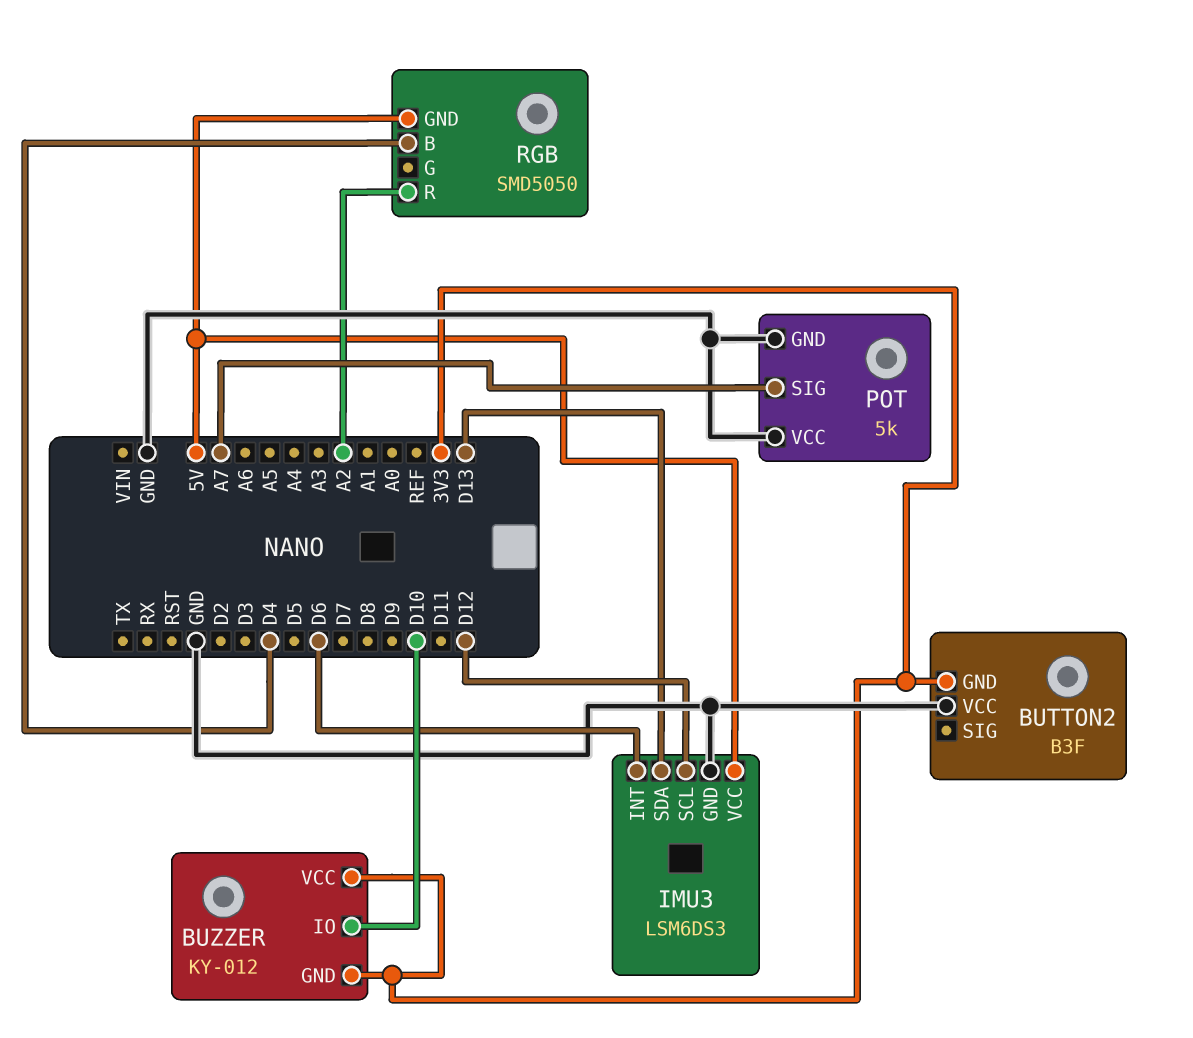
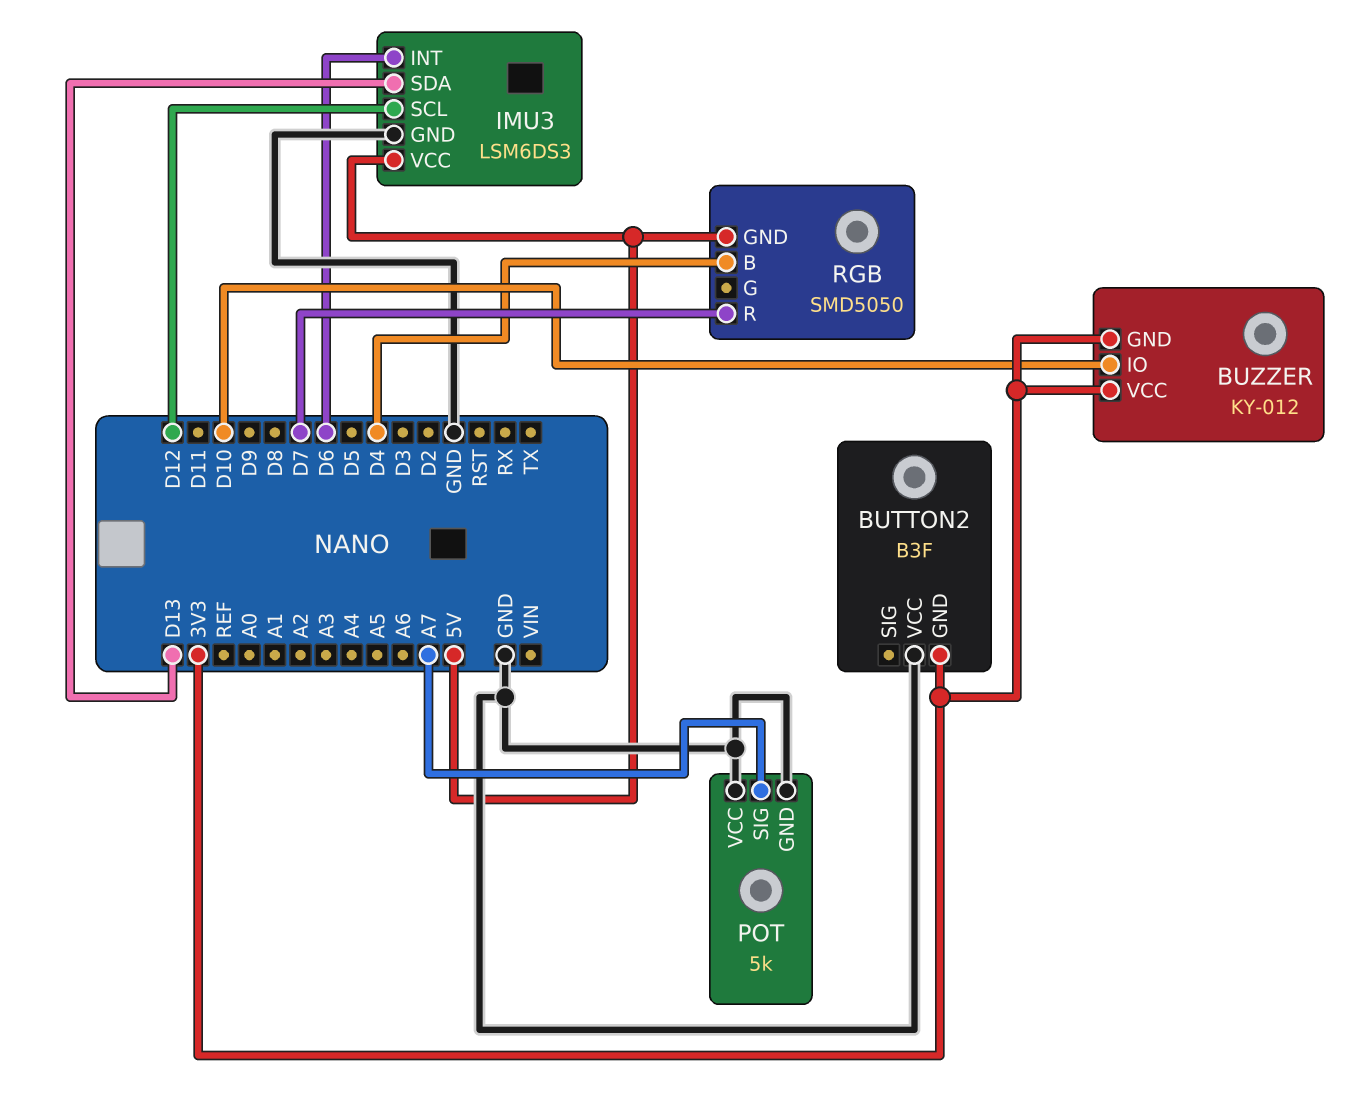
RGB pin R: A2 -> D7

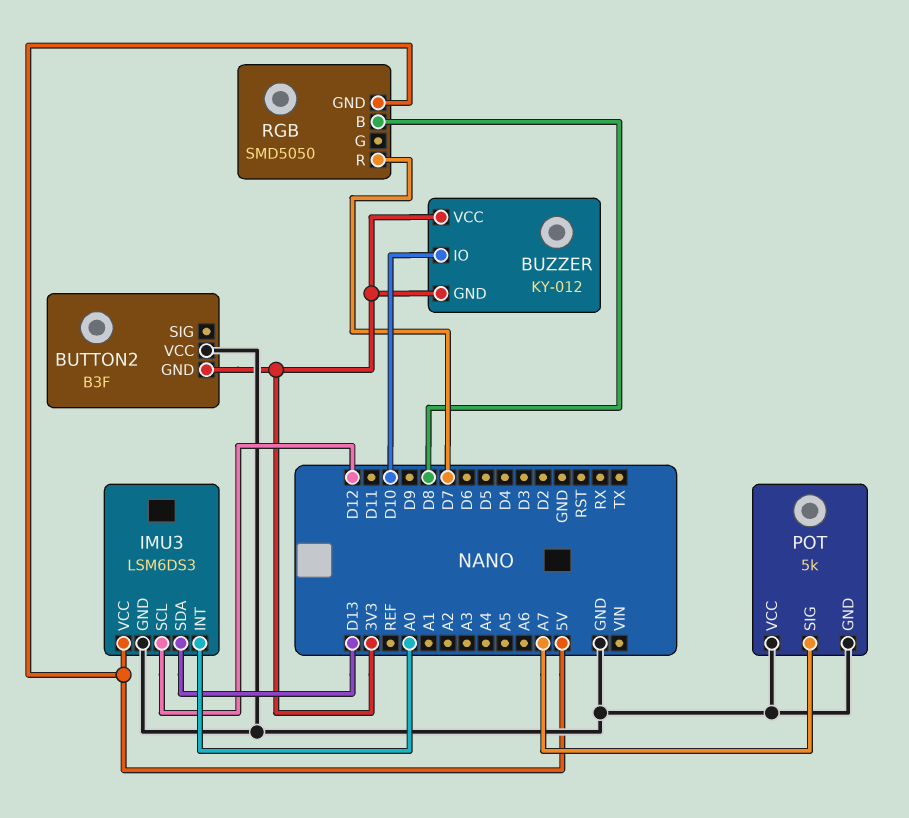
IMU3 pin INT: D6 -> A0
RGB pin B: D4 -> D8

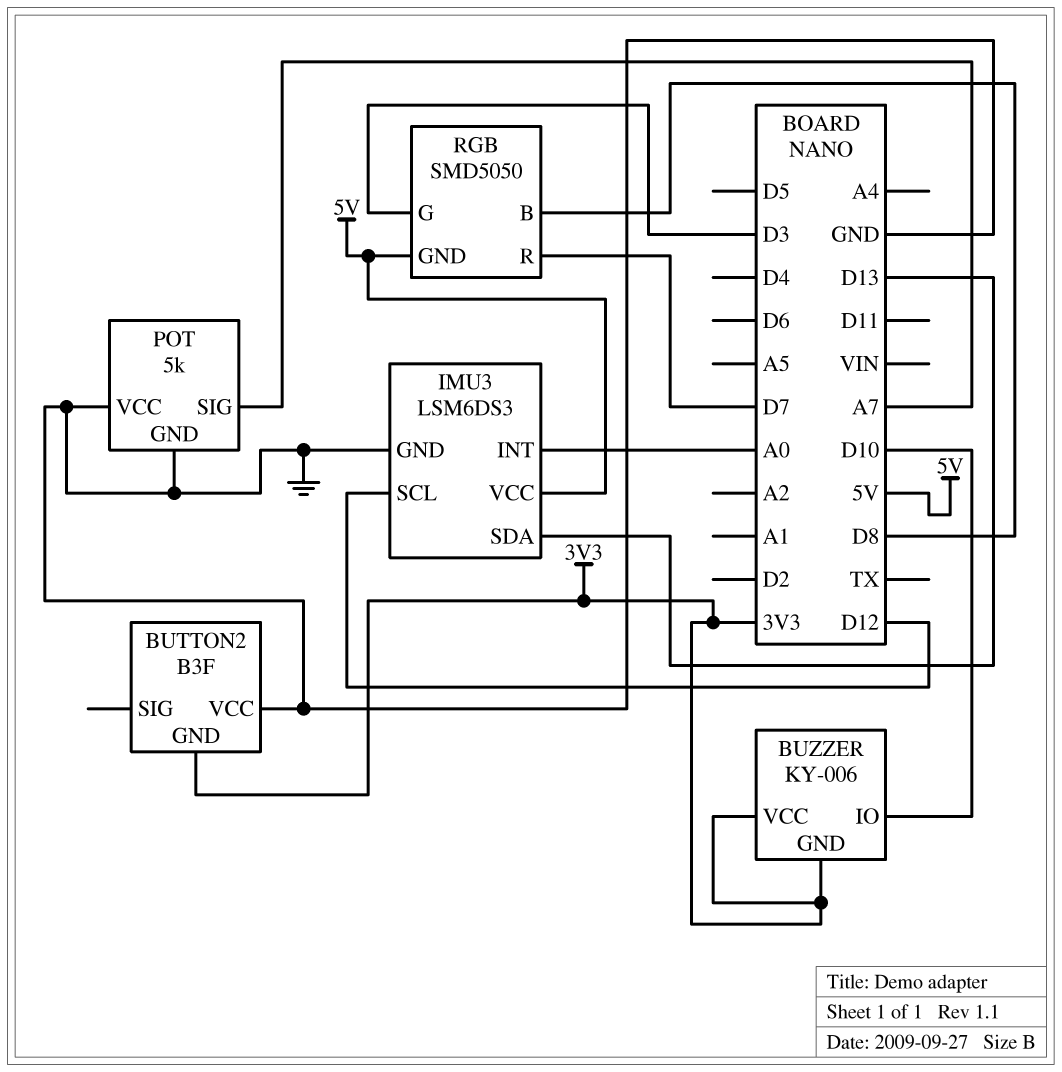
BUZZER: KY-012 -> KY-006
RGB pin G: none -> D3

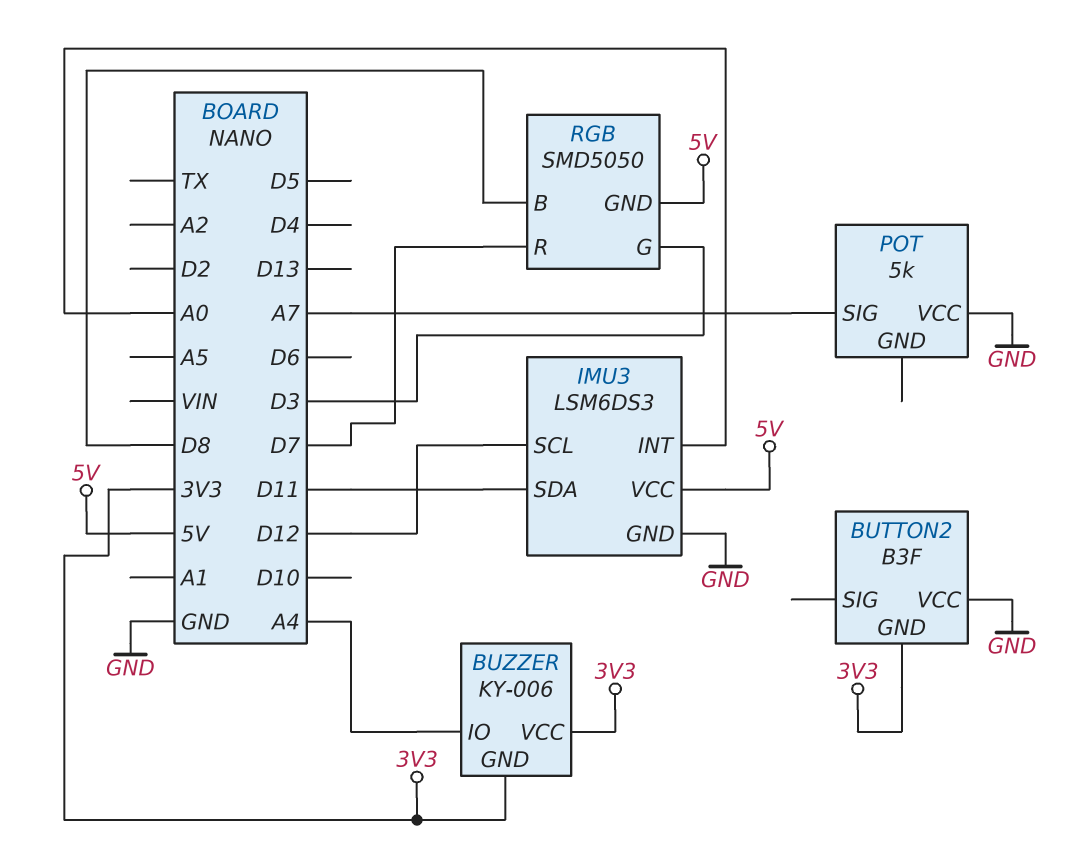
BUZZER pin IO: D10 -> A4
IMU3 pin SDA: D13 -> D11
POT pin GND: GND -> none

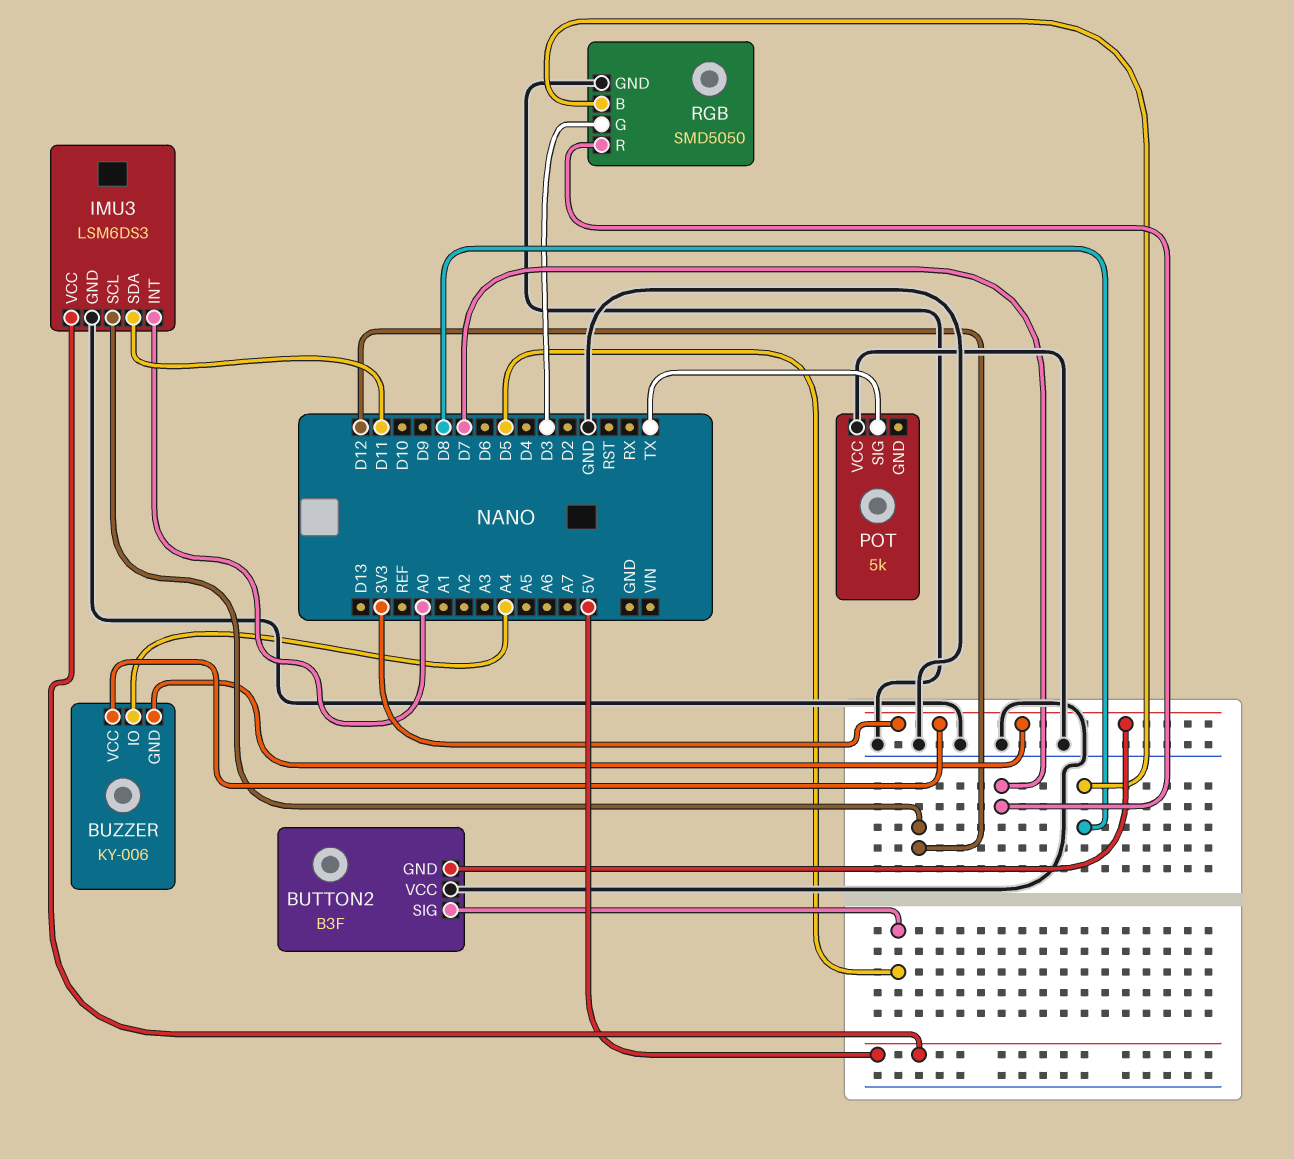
BUTTON2 pin SIG: none -> D5
POT pin SIG: A7 -> TX
RGB pin GND: 5V -> GND

